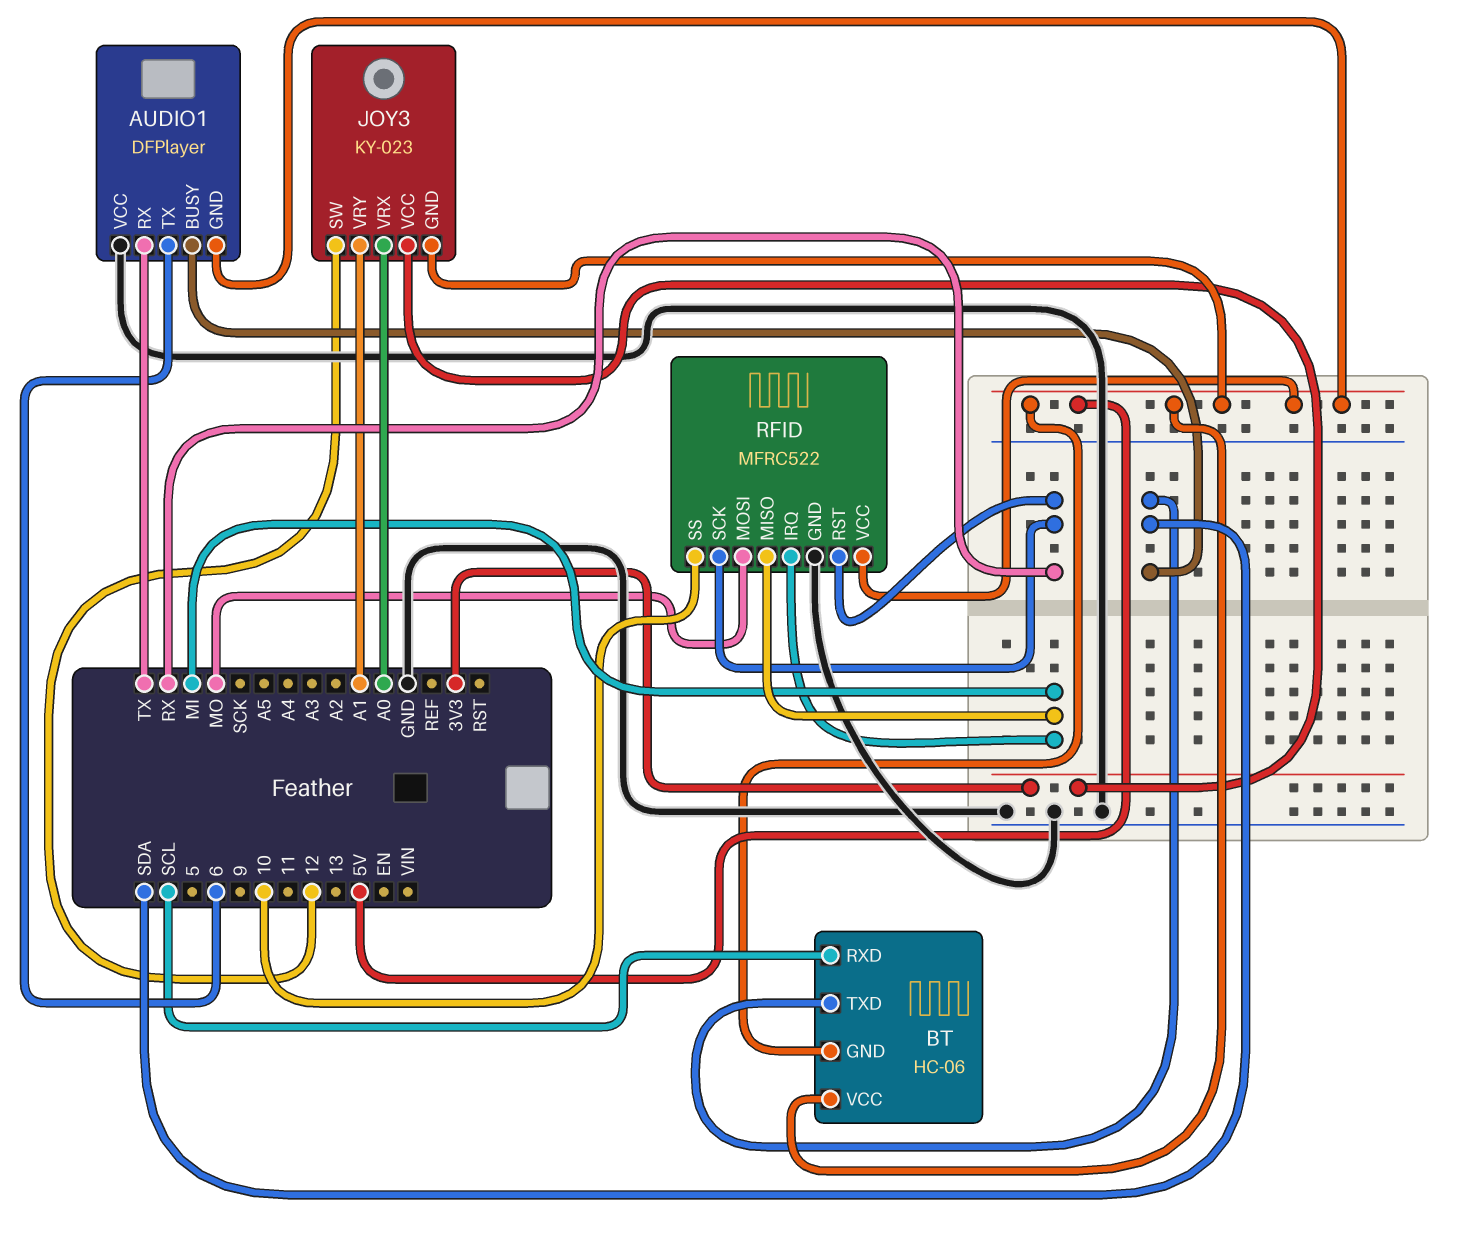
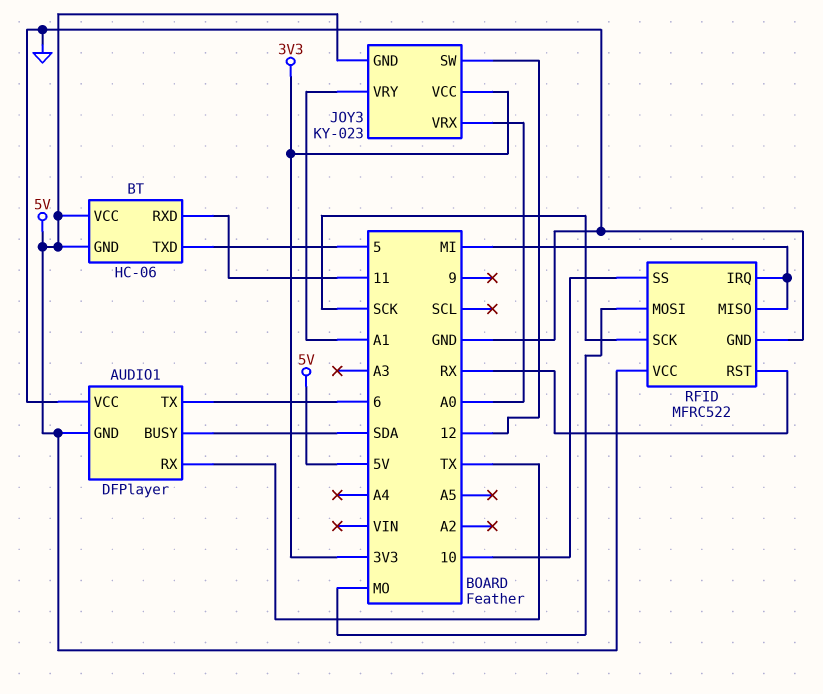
BT pin RXD: SCL -> 11
BT pin TXD: SDA -> 5
RFID pin SCK: RX -> SCK

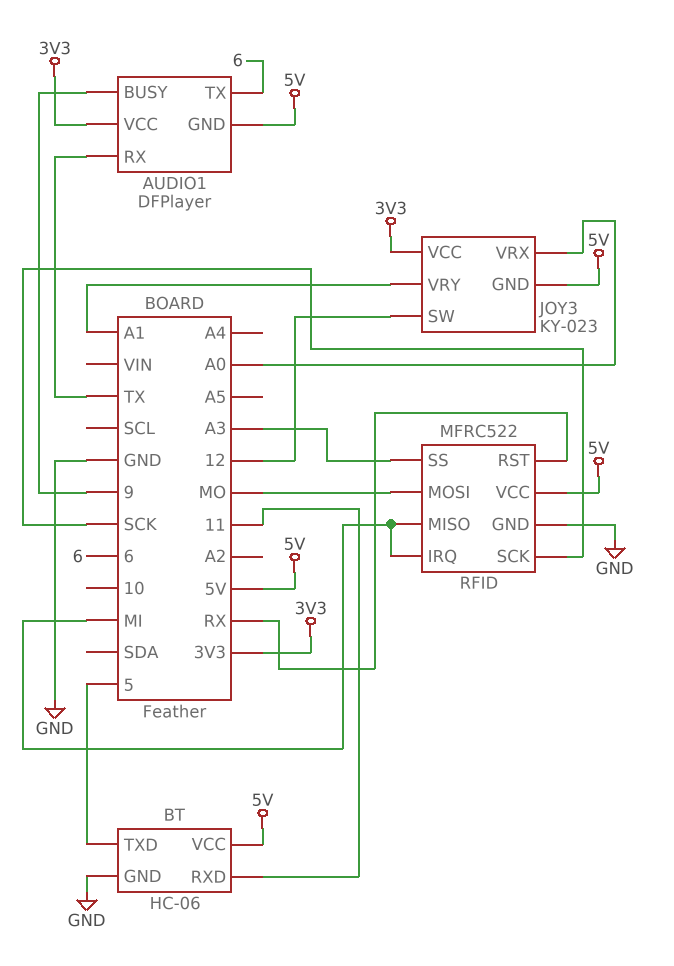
AUDIO1 pin BUSY: SDA -> 9
AUDIO1 pin VCC: GND -> 3V3
BT pin GND: 5V -> GND
RFID pin SS: 10 -> A3

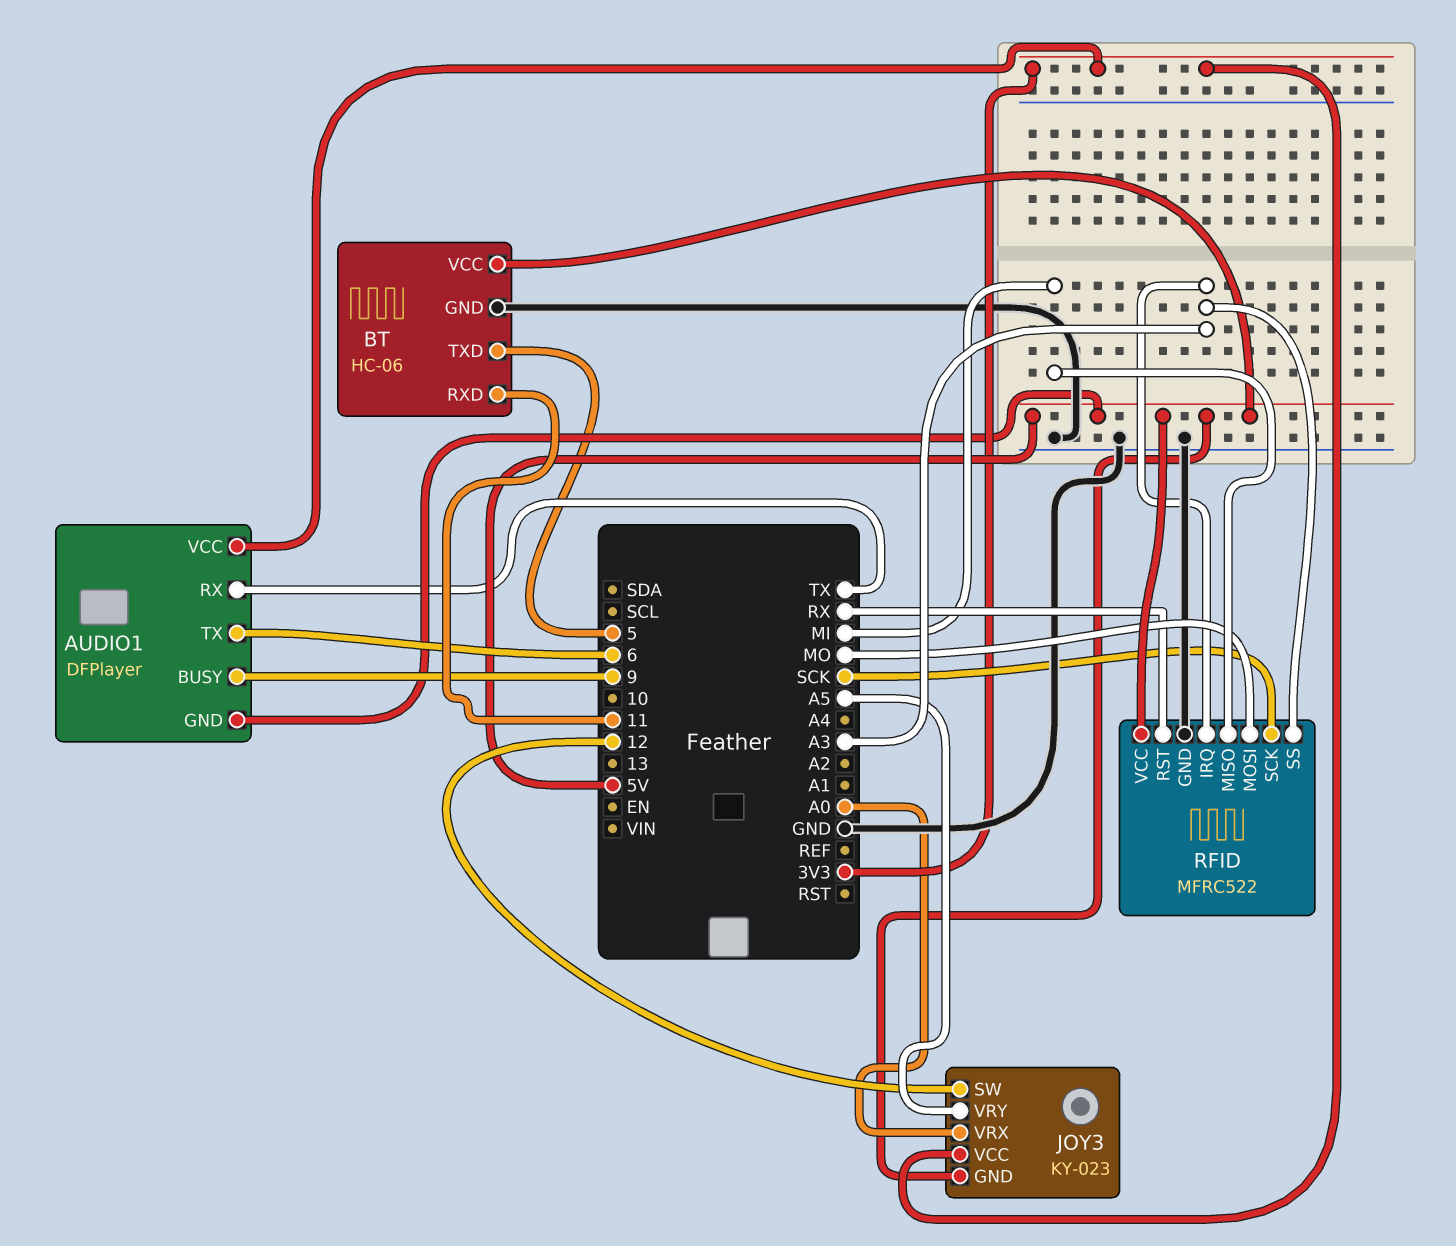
JOY3 pin VRY: A1 -> A5
RFID pin IRQ: MI -> A3

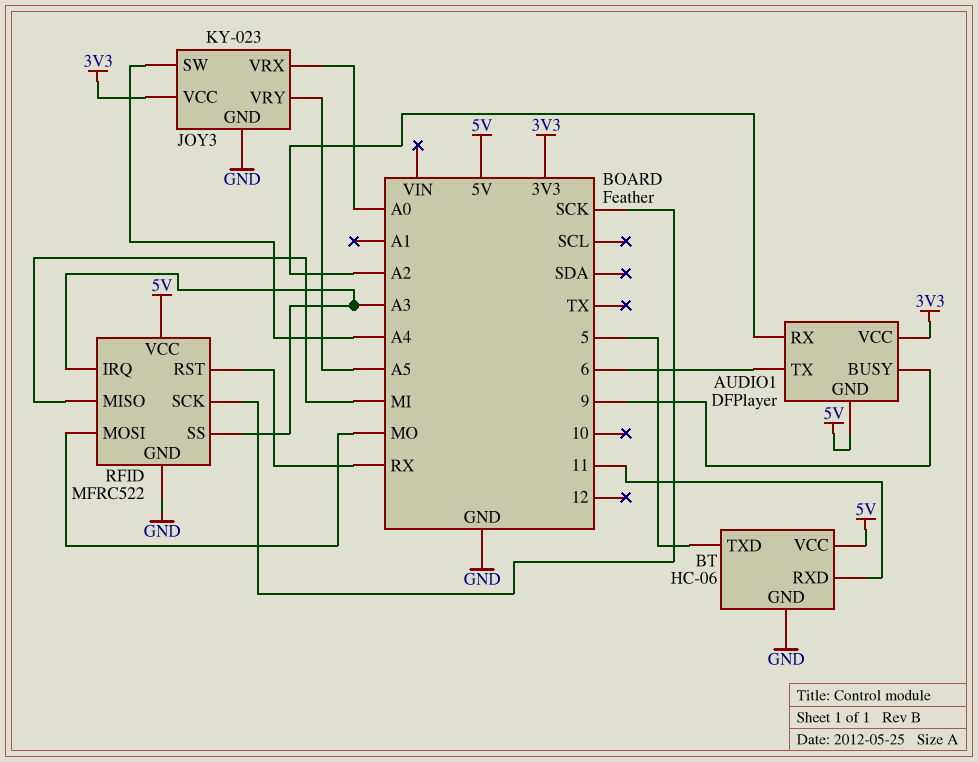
AUDIO1 pin RX: TX -> A2
JOY3 pin GND: 5V -> GND
JOY3 pin SW: 12 -> A4

